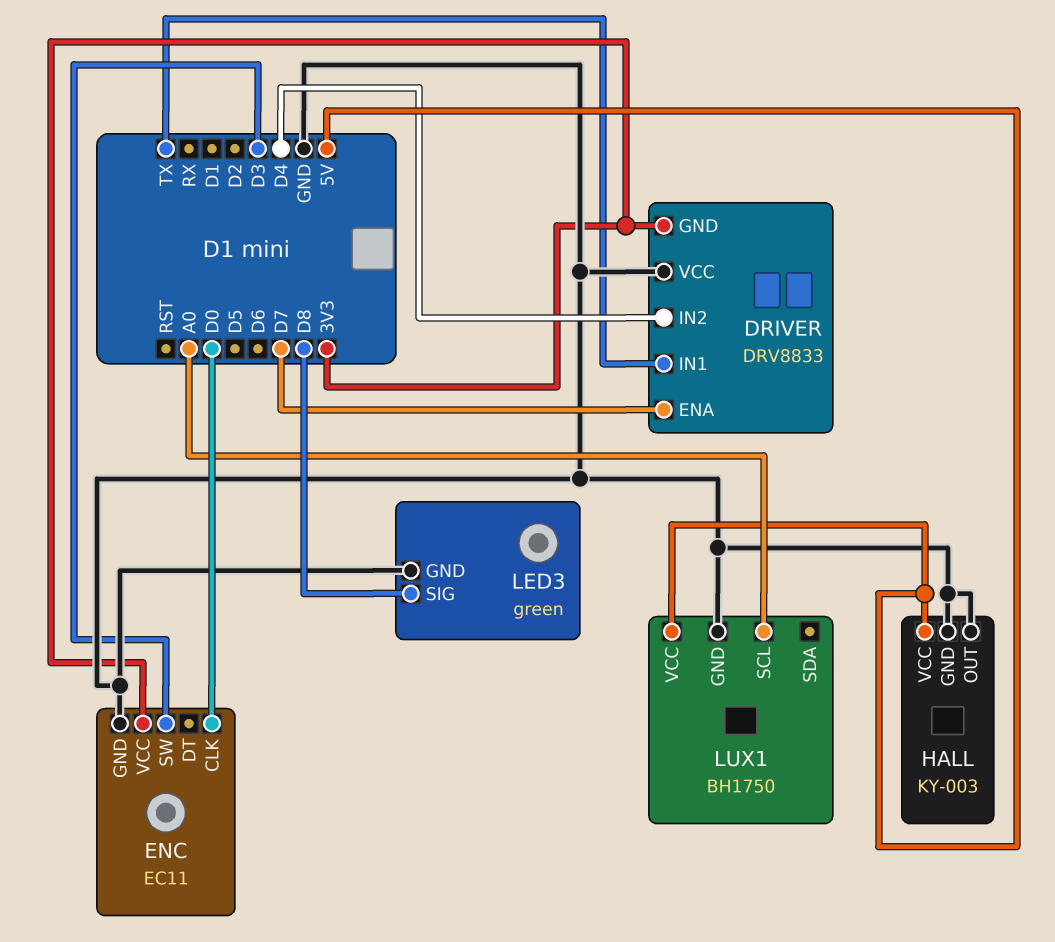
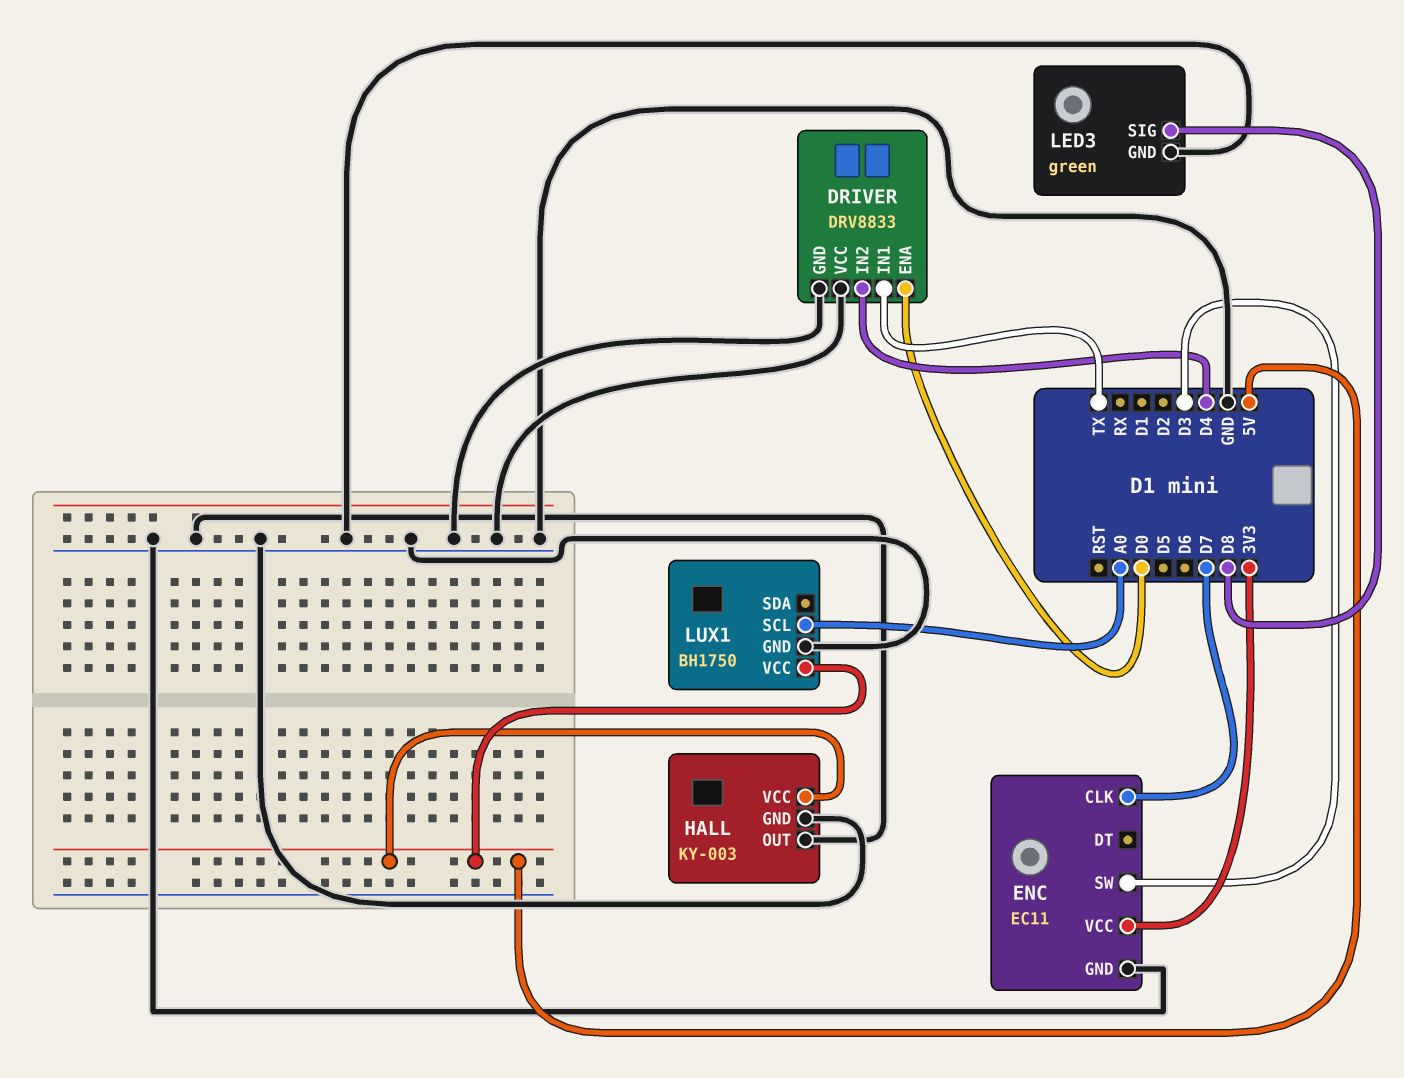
DRIVER pin ENA: D7 -> D0
DRIVER pin GND: 3V3 -> GND
ENC pin CLK: D0 -> D7

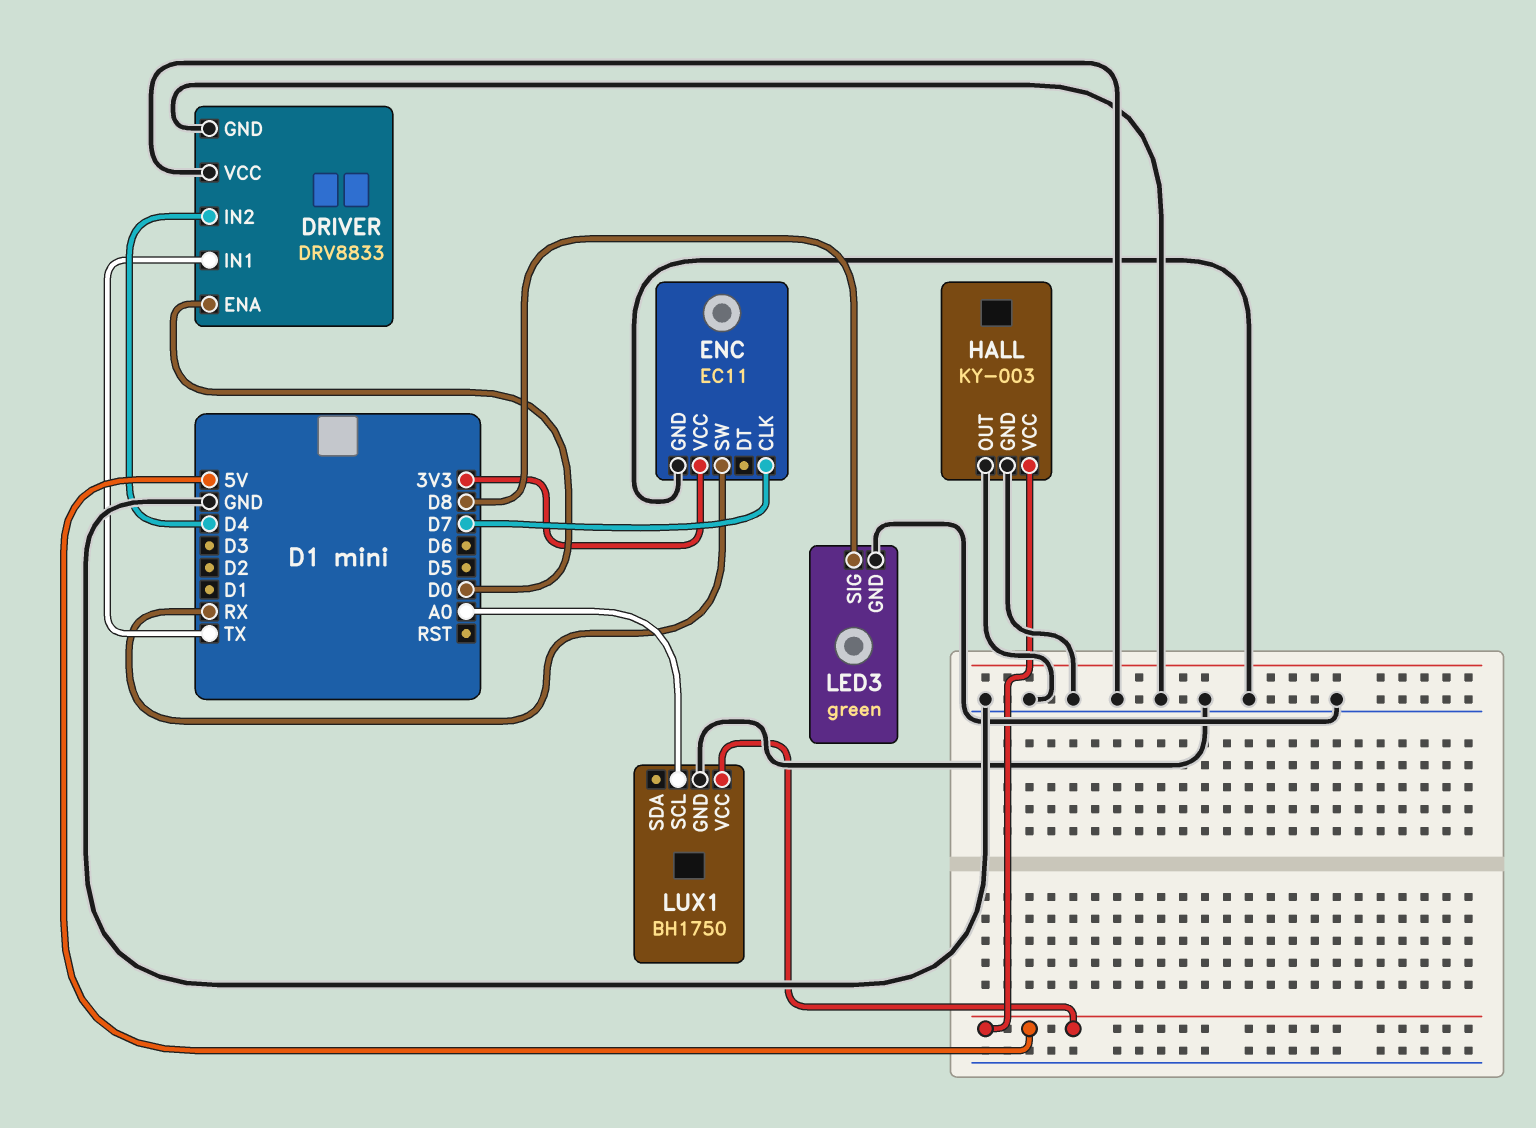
ENC pin SW: D3 -> RX

